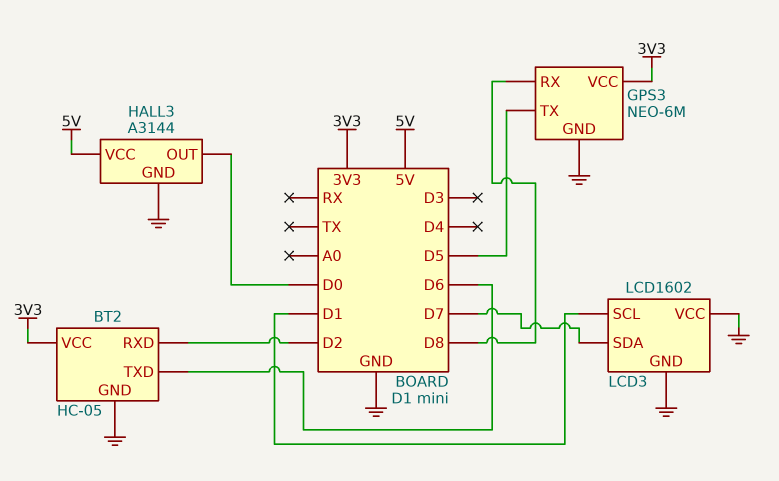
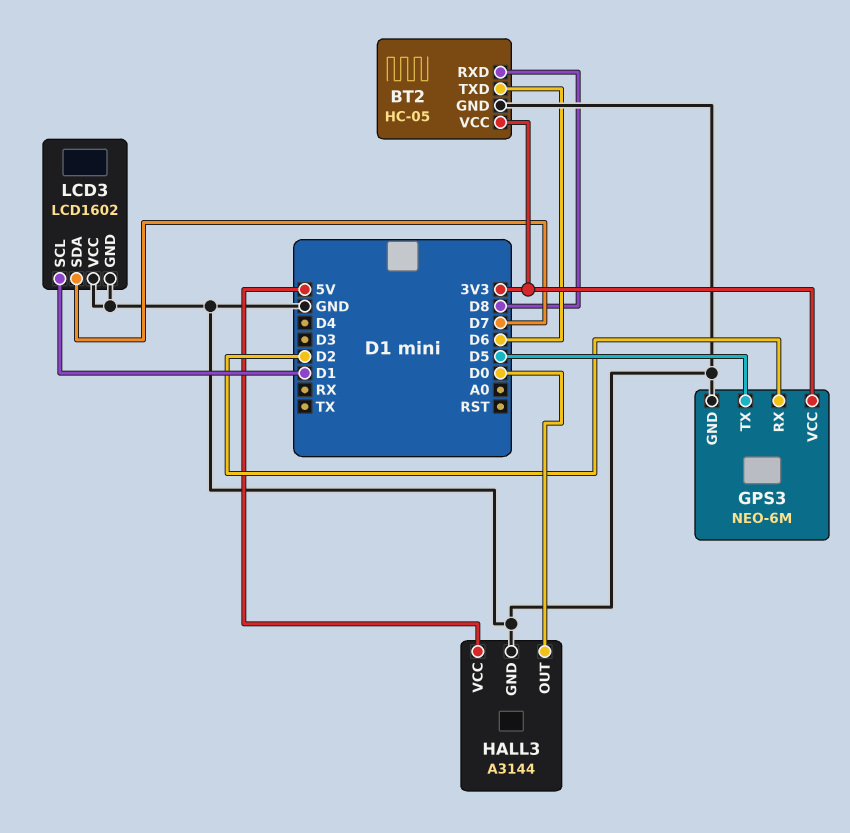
BT2 pin RXD: D2 -> D8
GPS3 pin RX: D8 -> D2

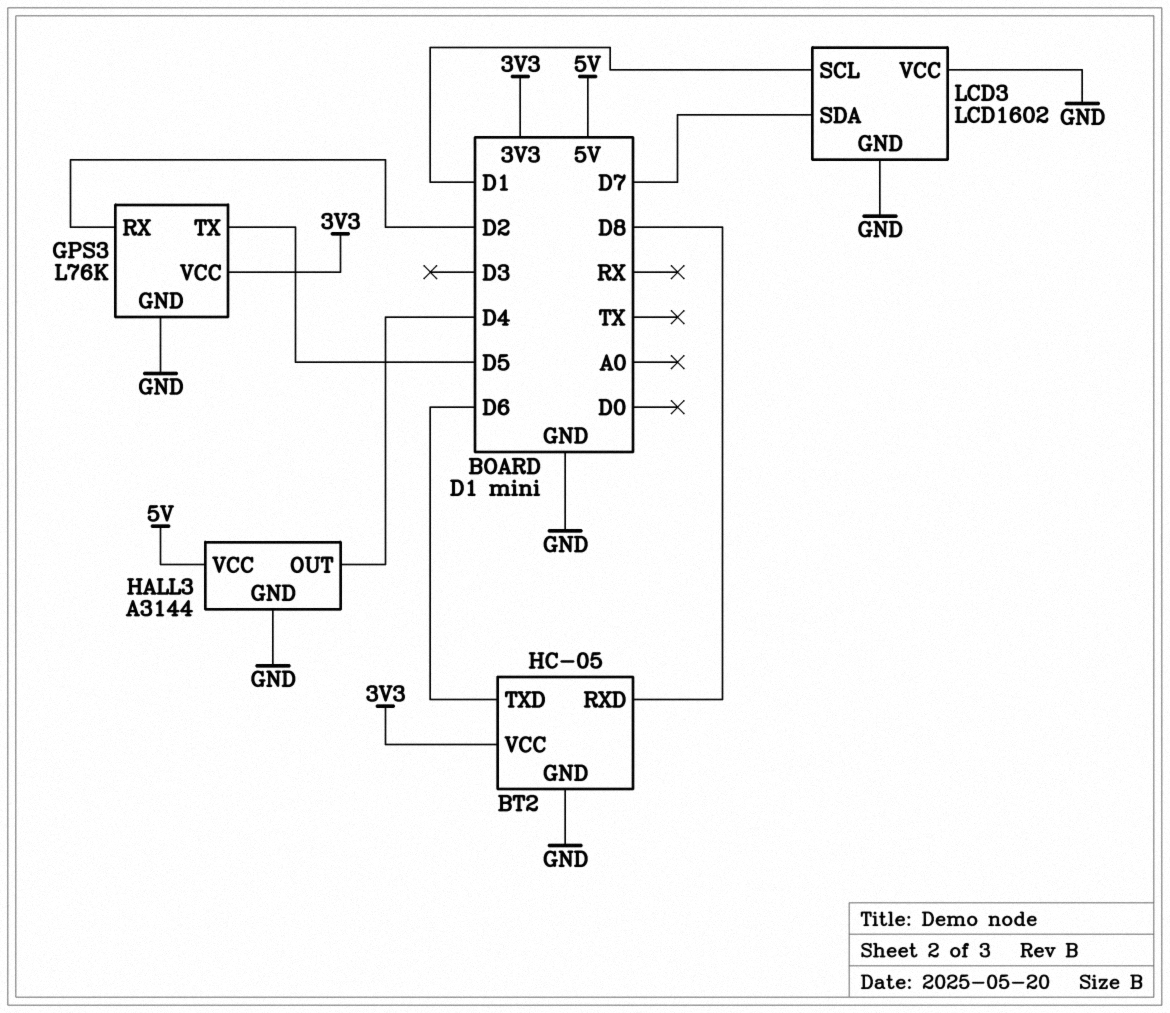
GPS3: NEO-6M -> L76K
HALL3 pin OUT: D0 -> D4

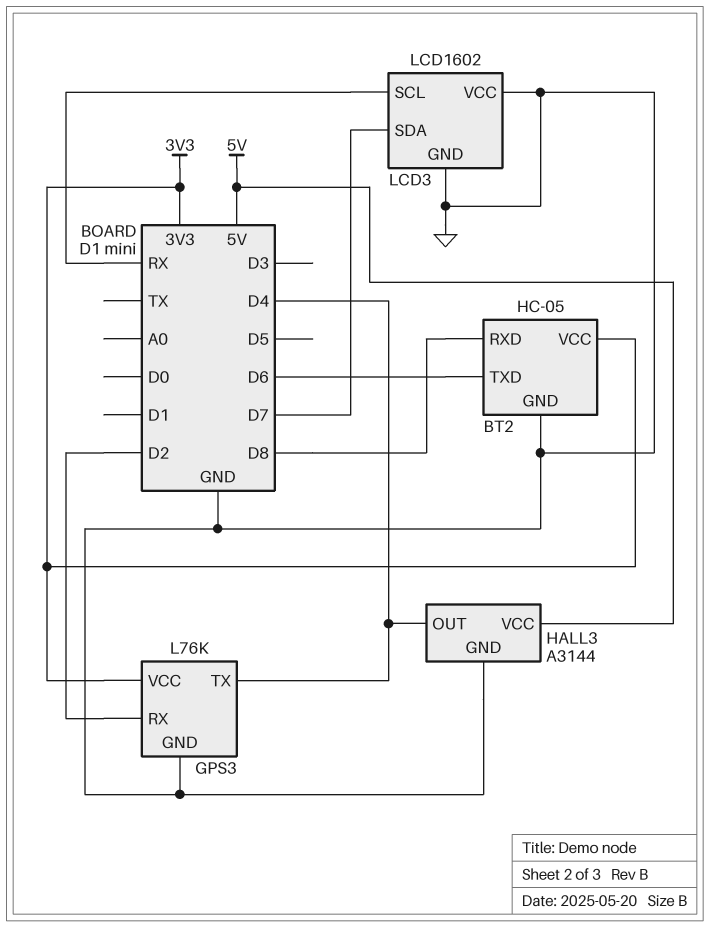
GPS3 pin TX: D5 -> D4
LCD3 pin SCL: D1 -> RX

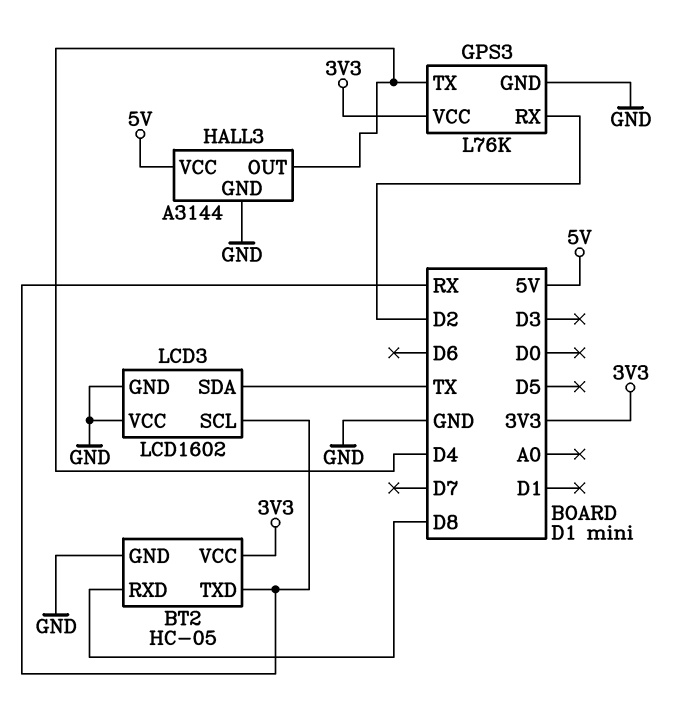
BT2 pin TXD: D6 -> RX
LCD3 pin SDA: D7 -> TX

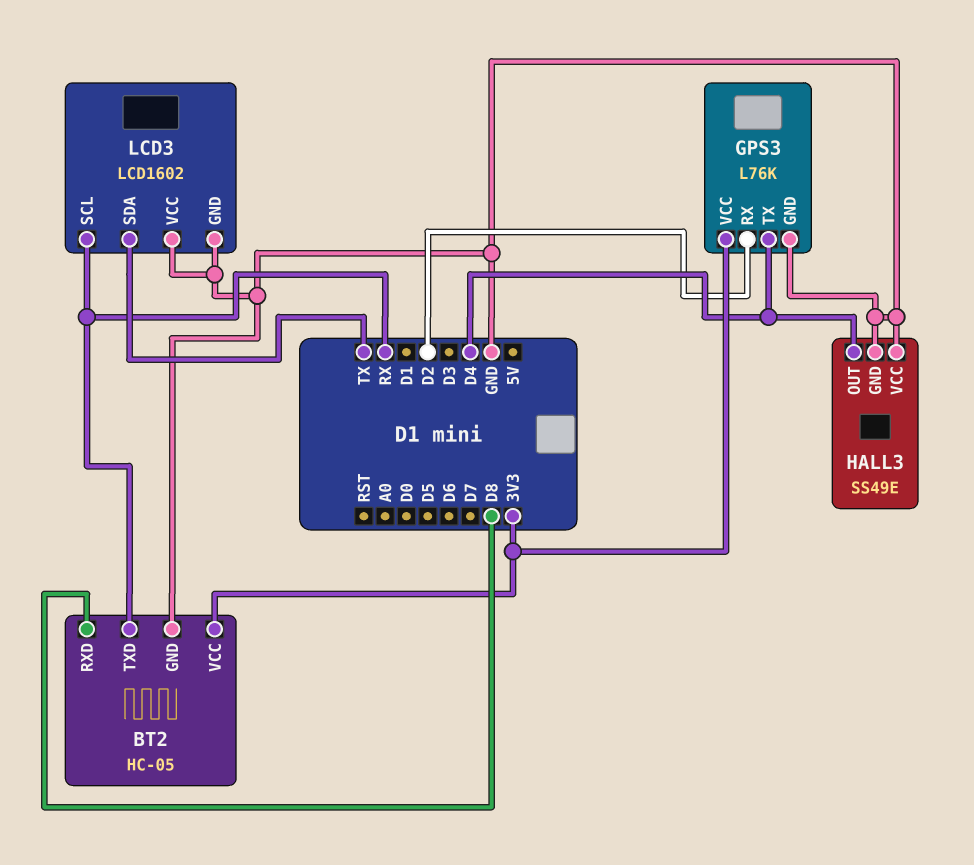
HALL3: A3144 -> SS49E
HALL3 pin VCC: 5V -> GND

